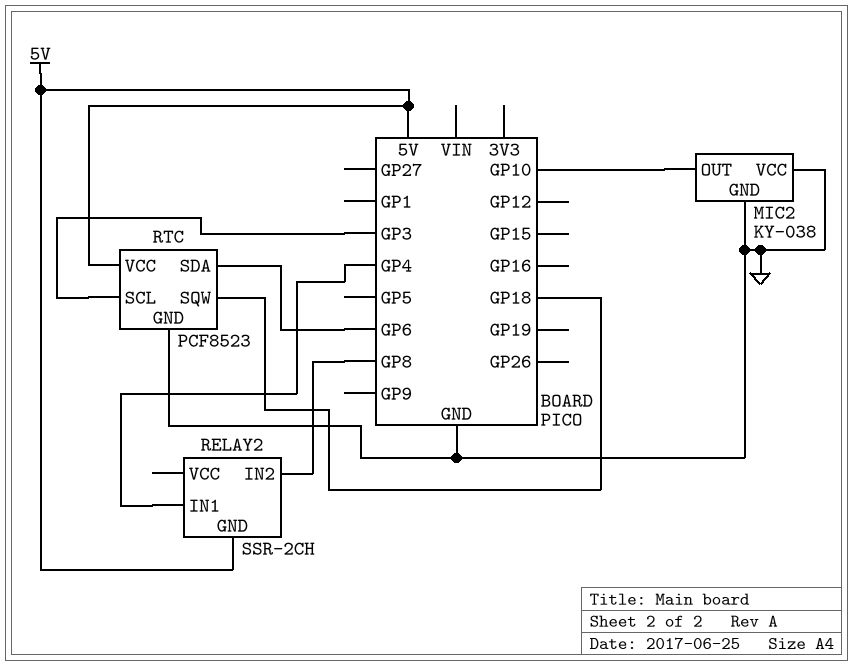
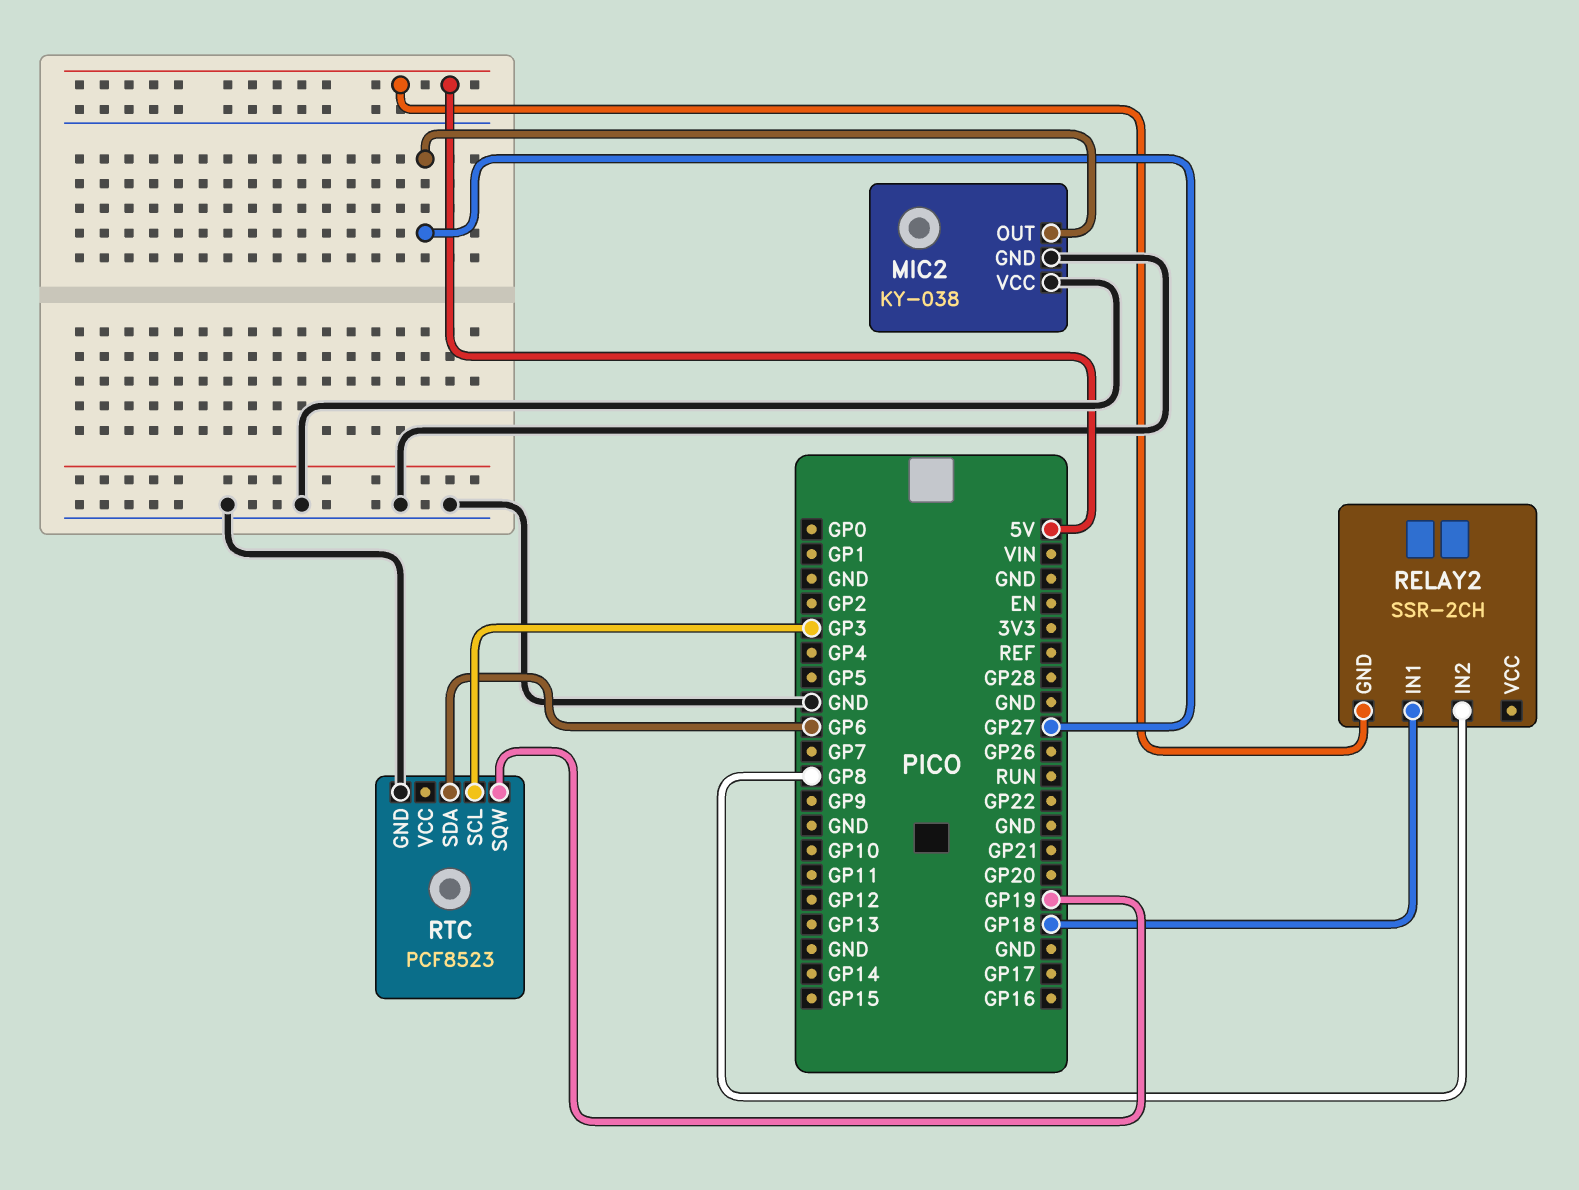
MIC2 pin OUT: GP10 -> GP27
RELAY2 pin IN1: GP4 -> GP18
RTC pin SQW: GP18 -> GP19
RTC pin VCC: 5V -> none

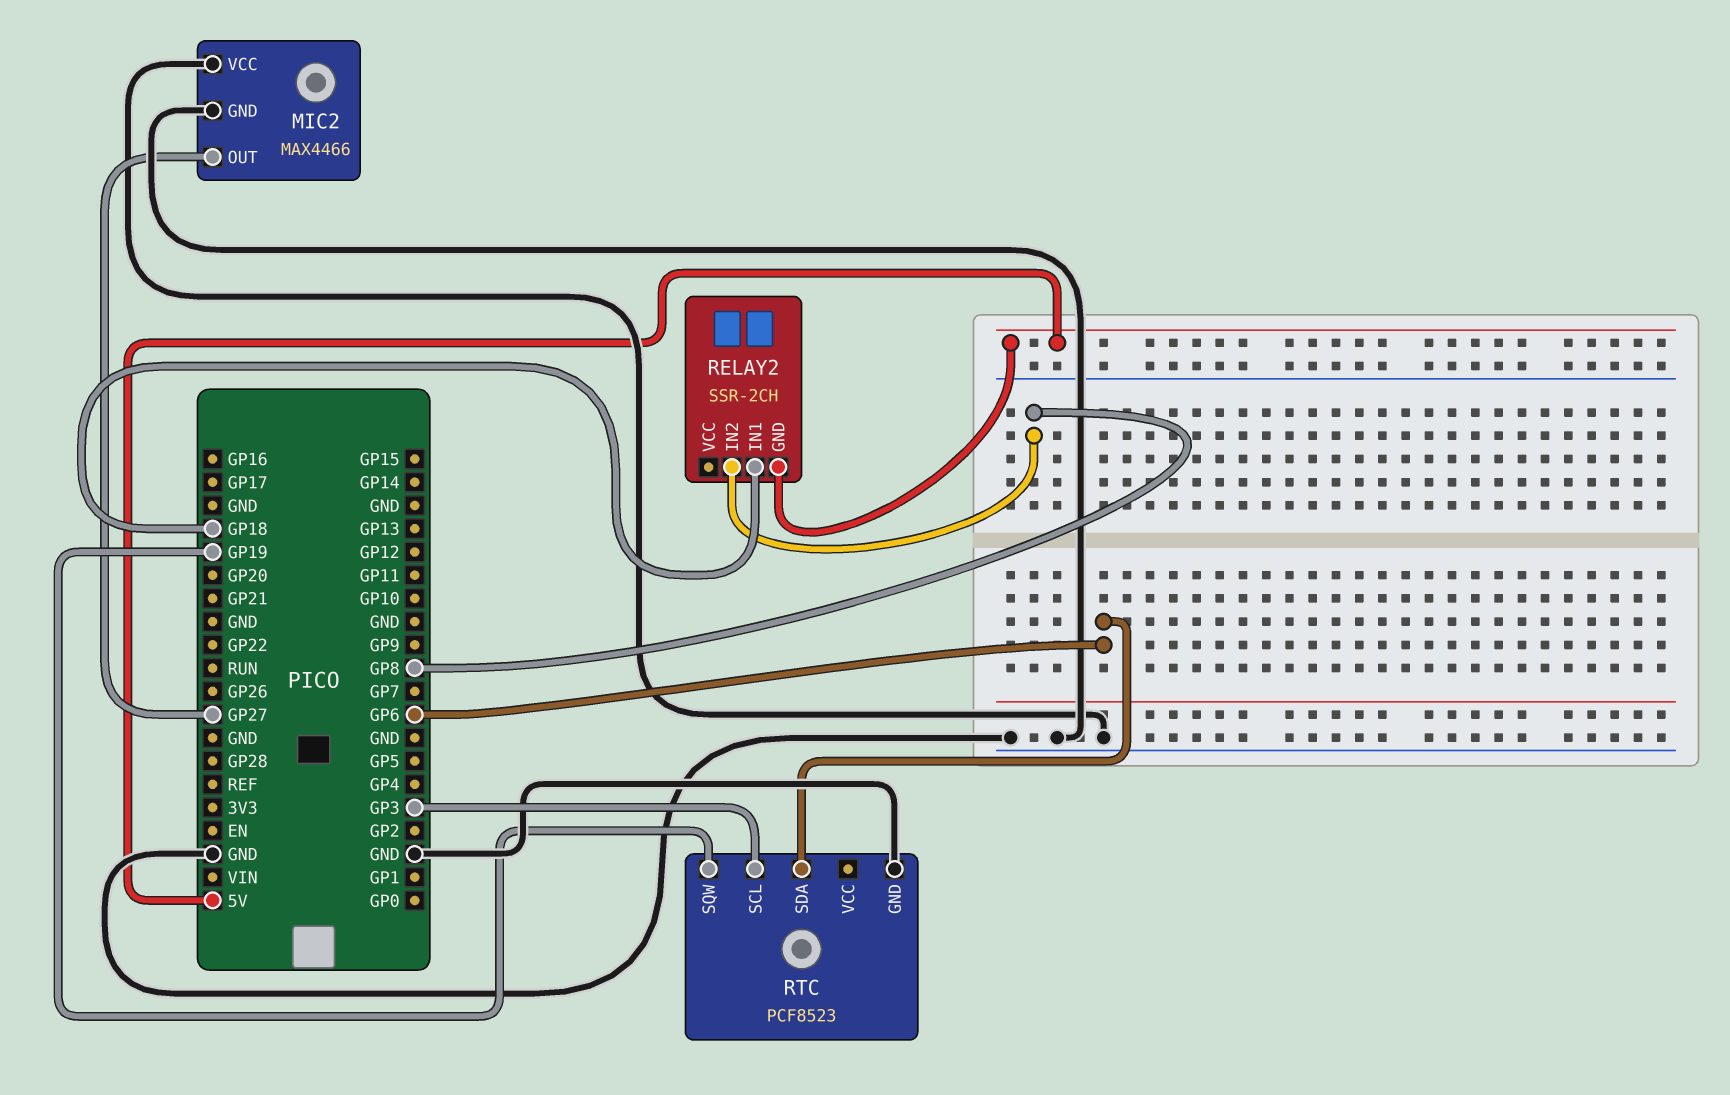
MIC2: KY-038 -> MAX4466

